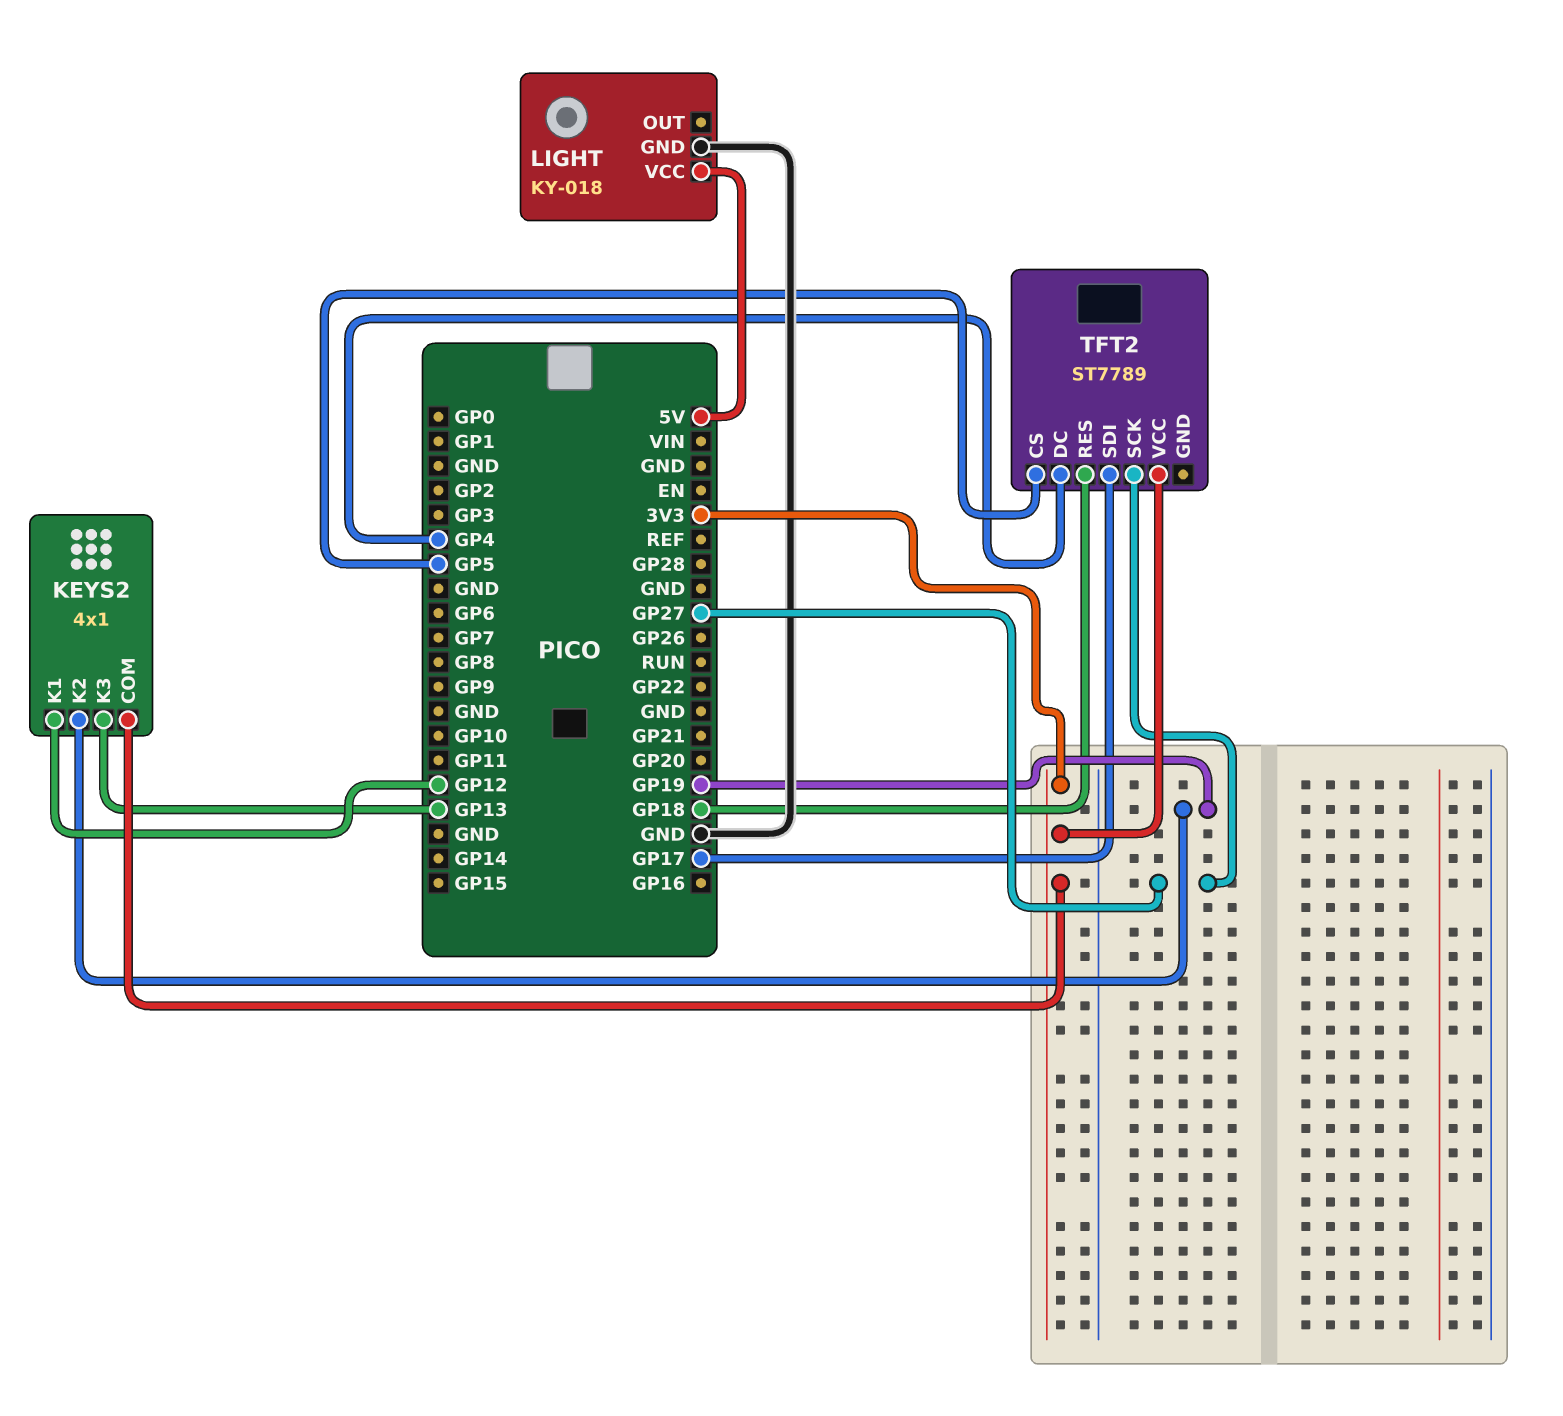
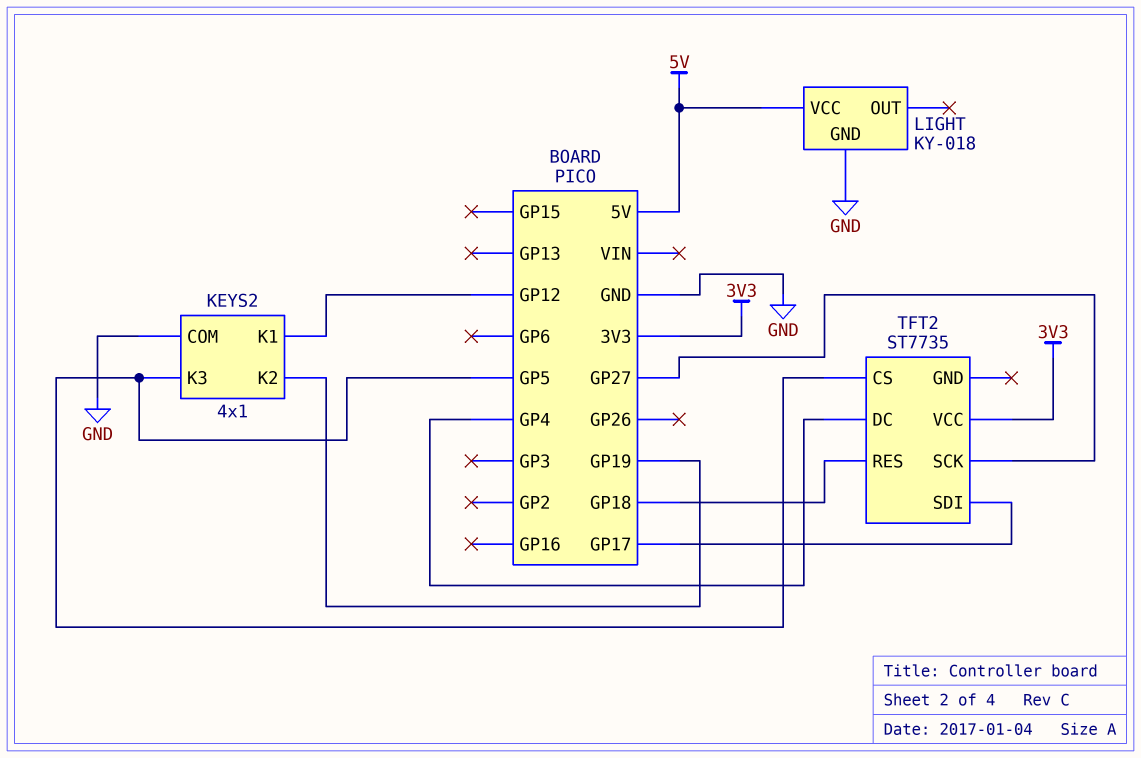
KEYS2 pin COM: 3V3 -> GND
KEYS2 pin K3: GP13 -> GP5
TFT2: ST7789 -> ST7735

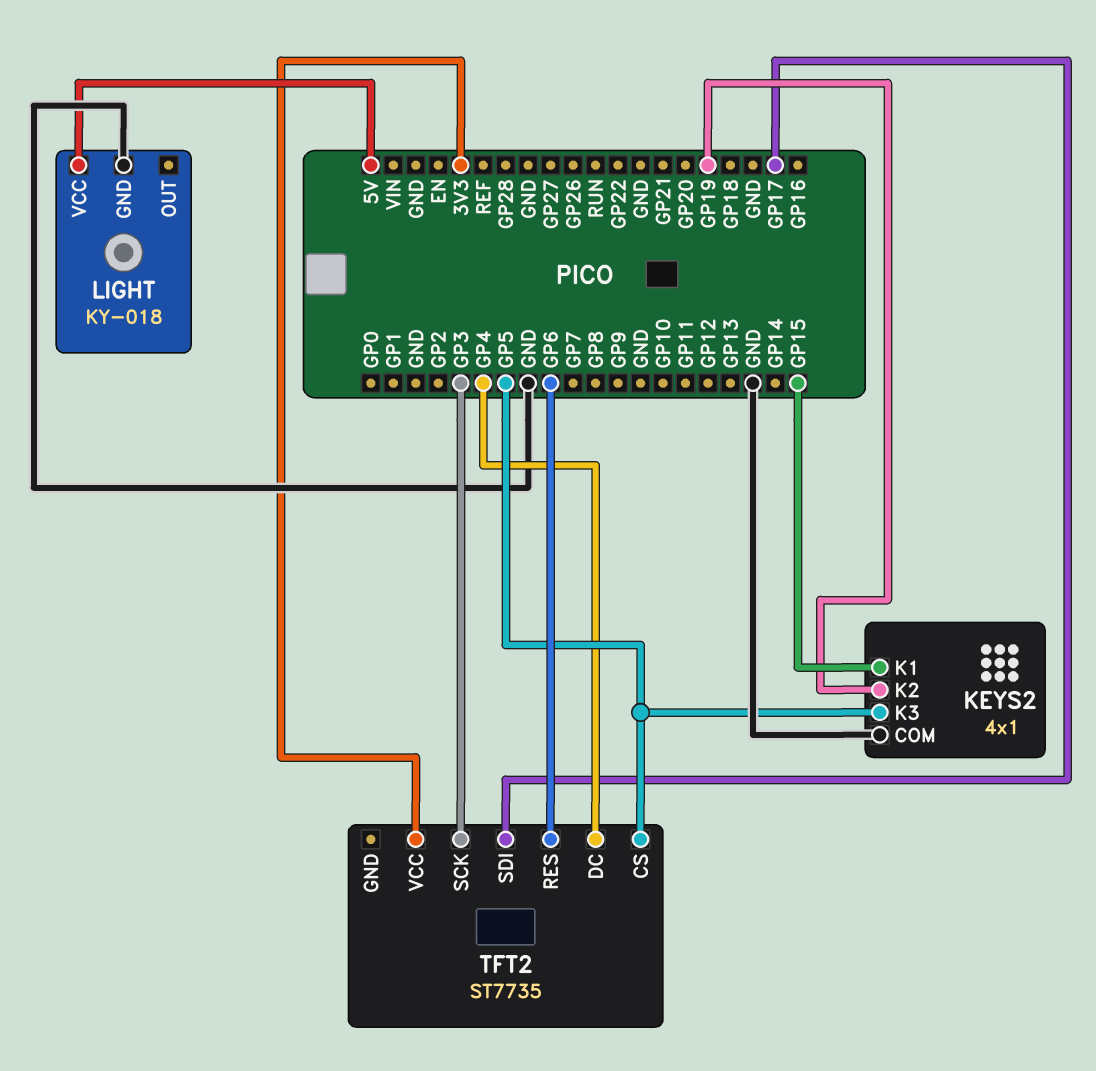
KEYS2 pin K1: GP12 -> GP15
TFT2 pin RES: GP18 -> GP6
TFT2 pin SCK: GP27 -> GP3

